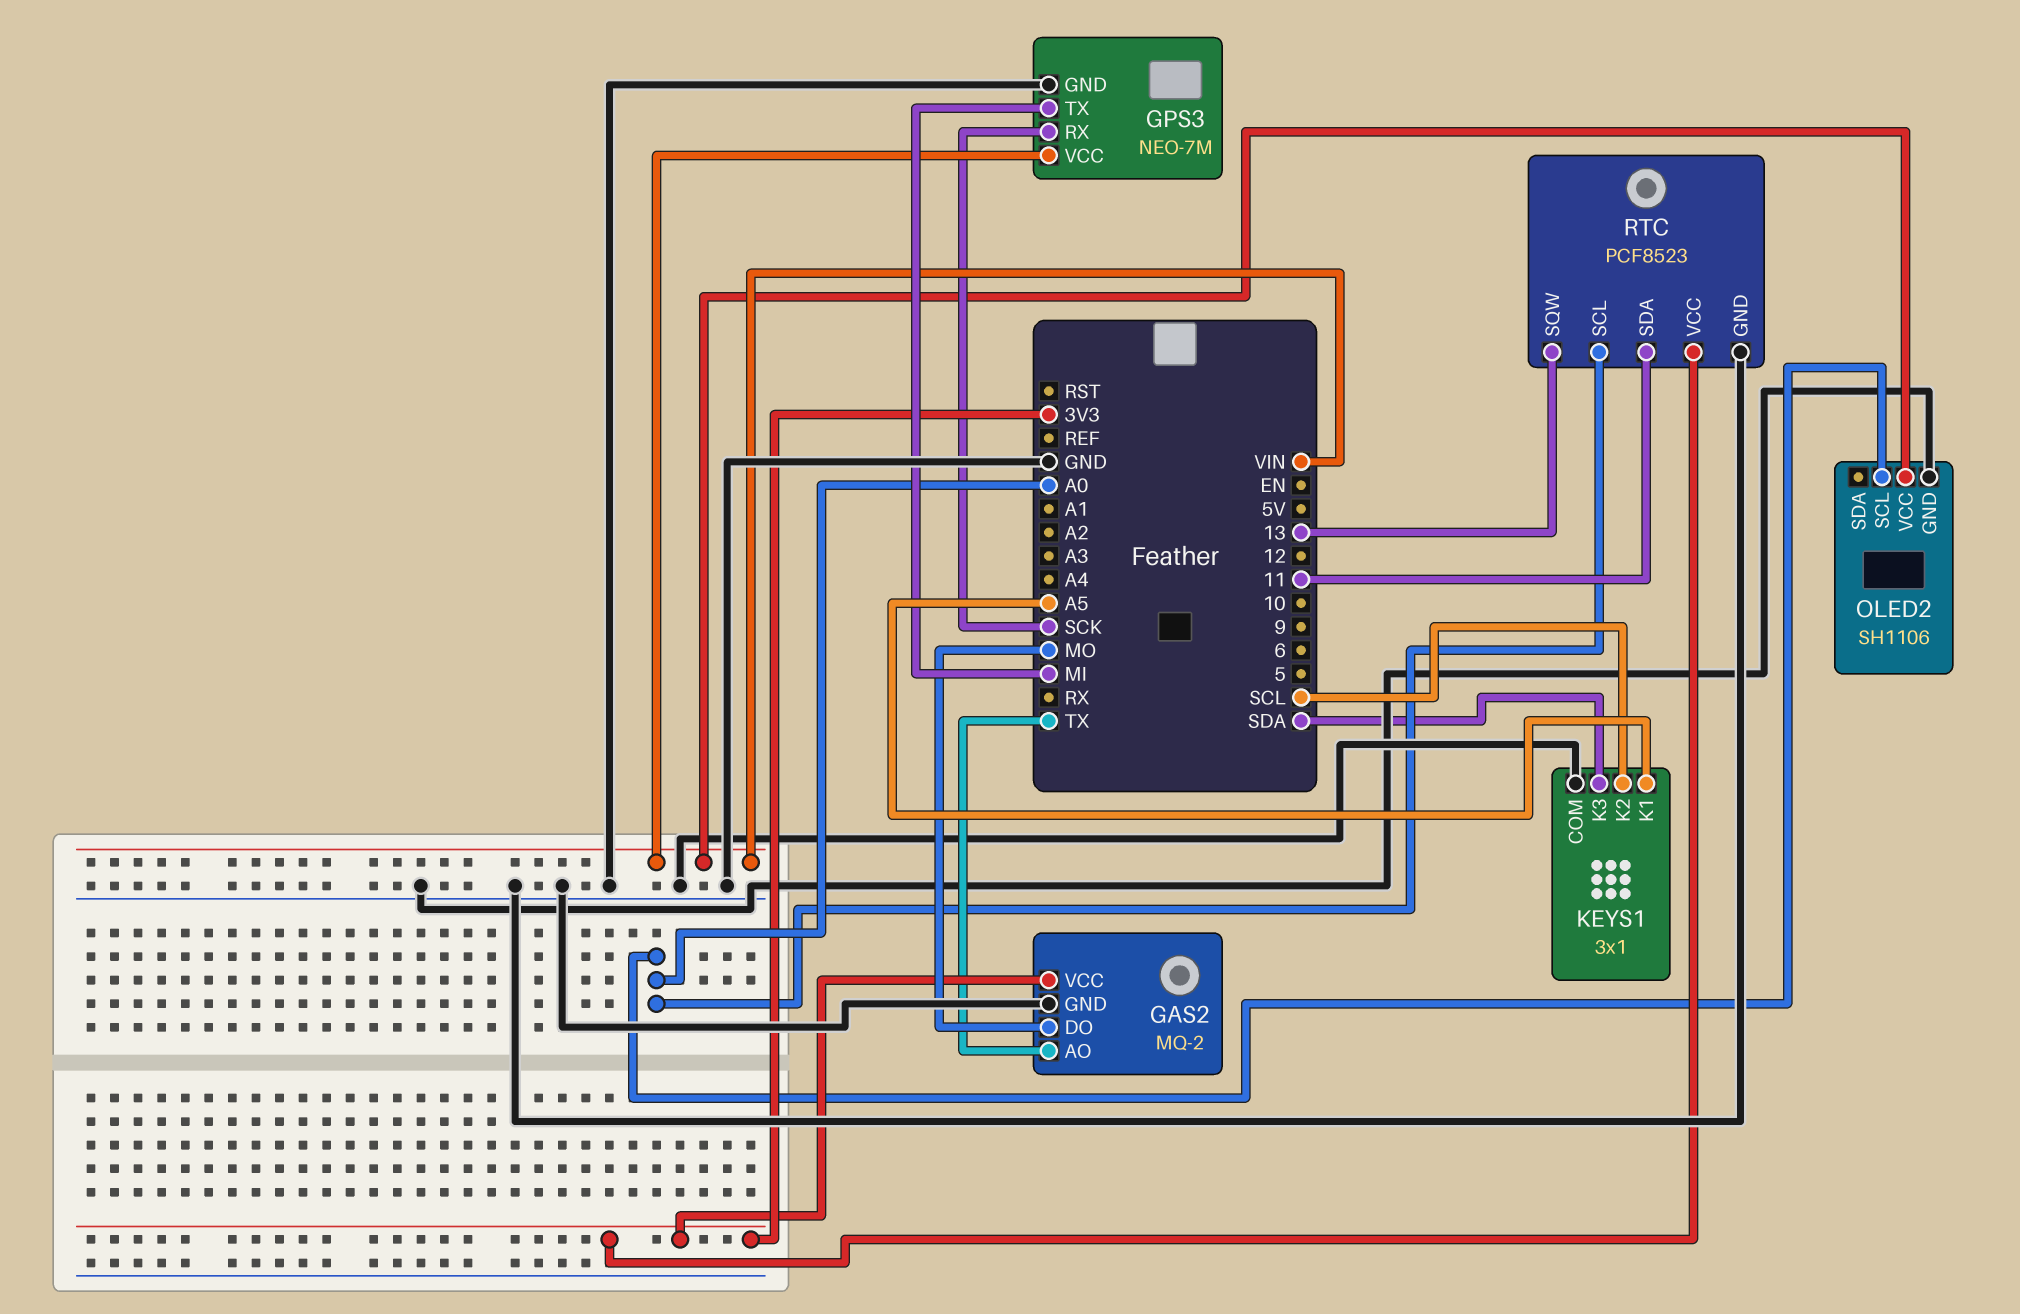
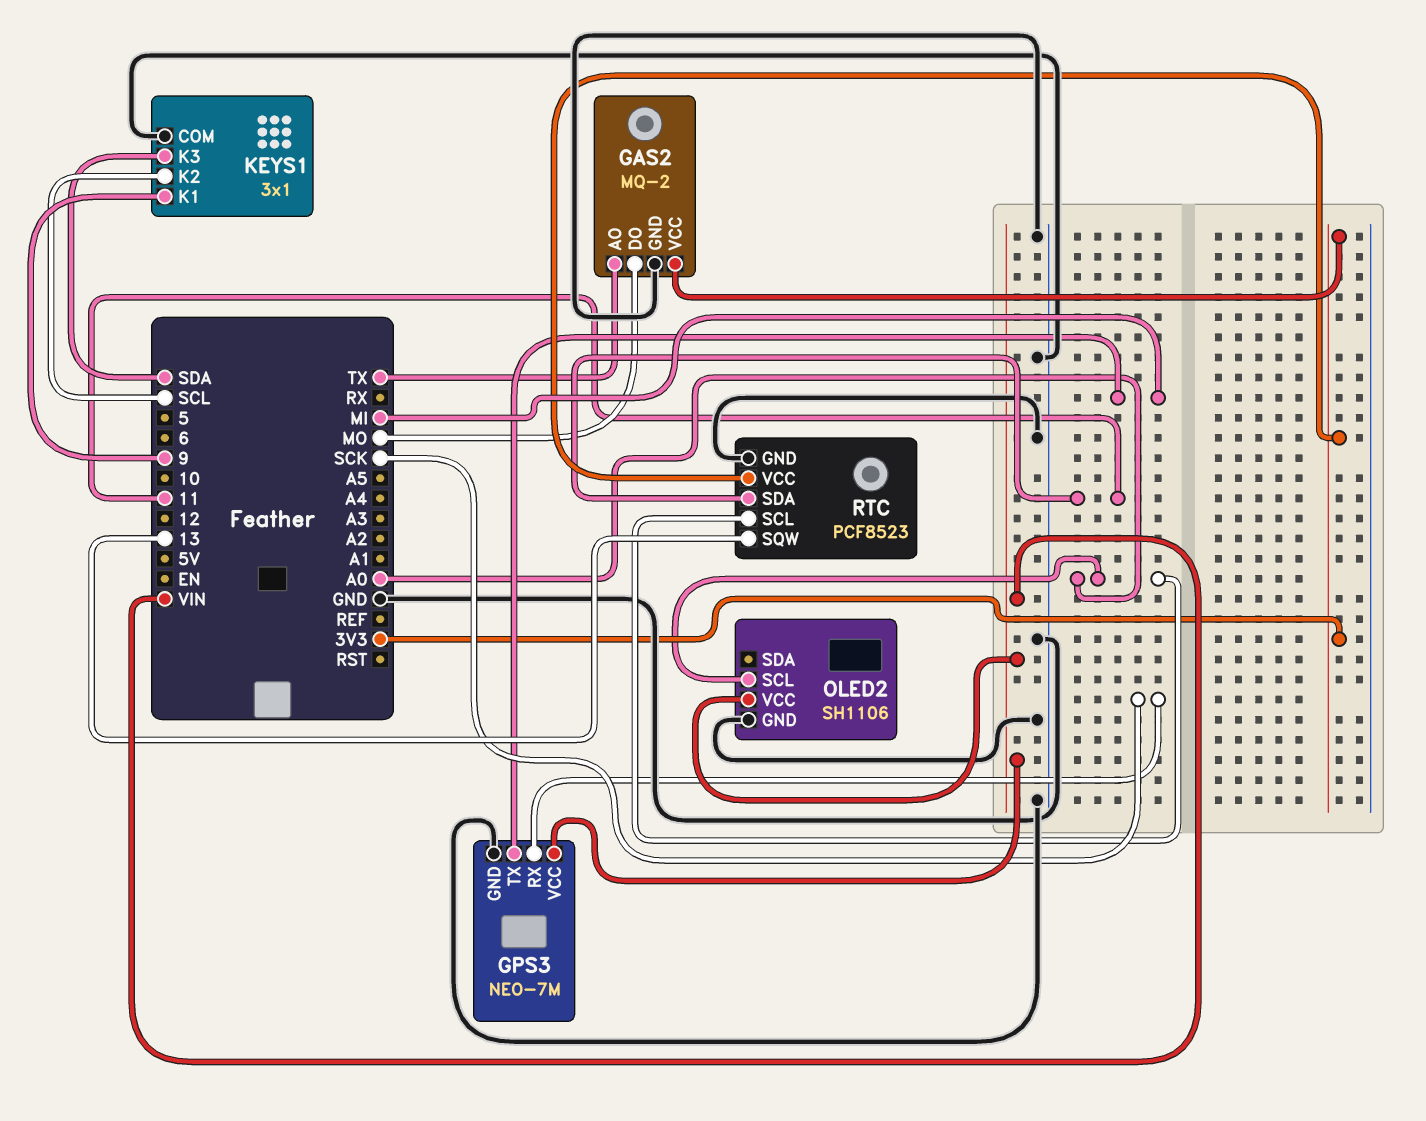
KEYS1 pin K1: A5 -> 9

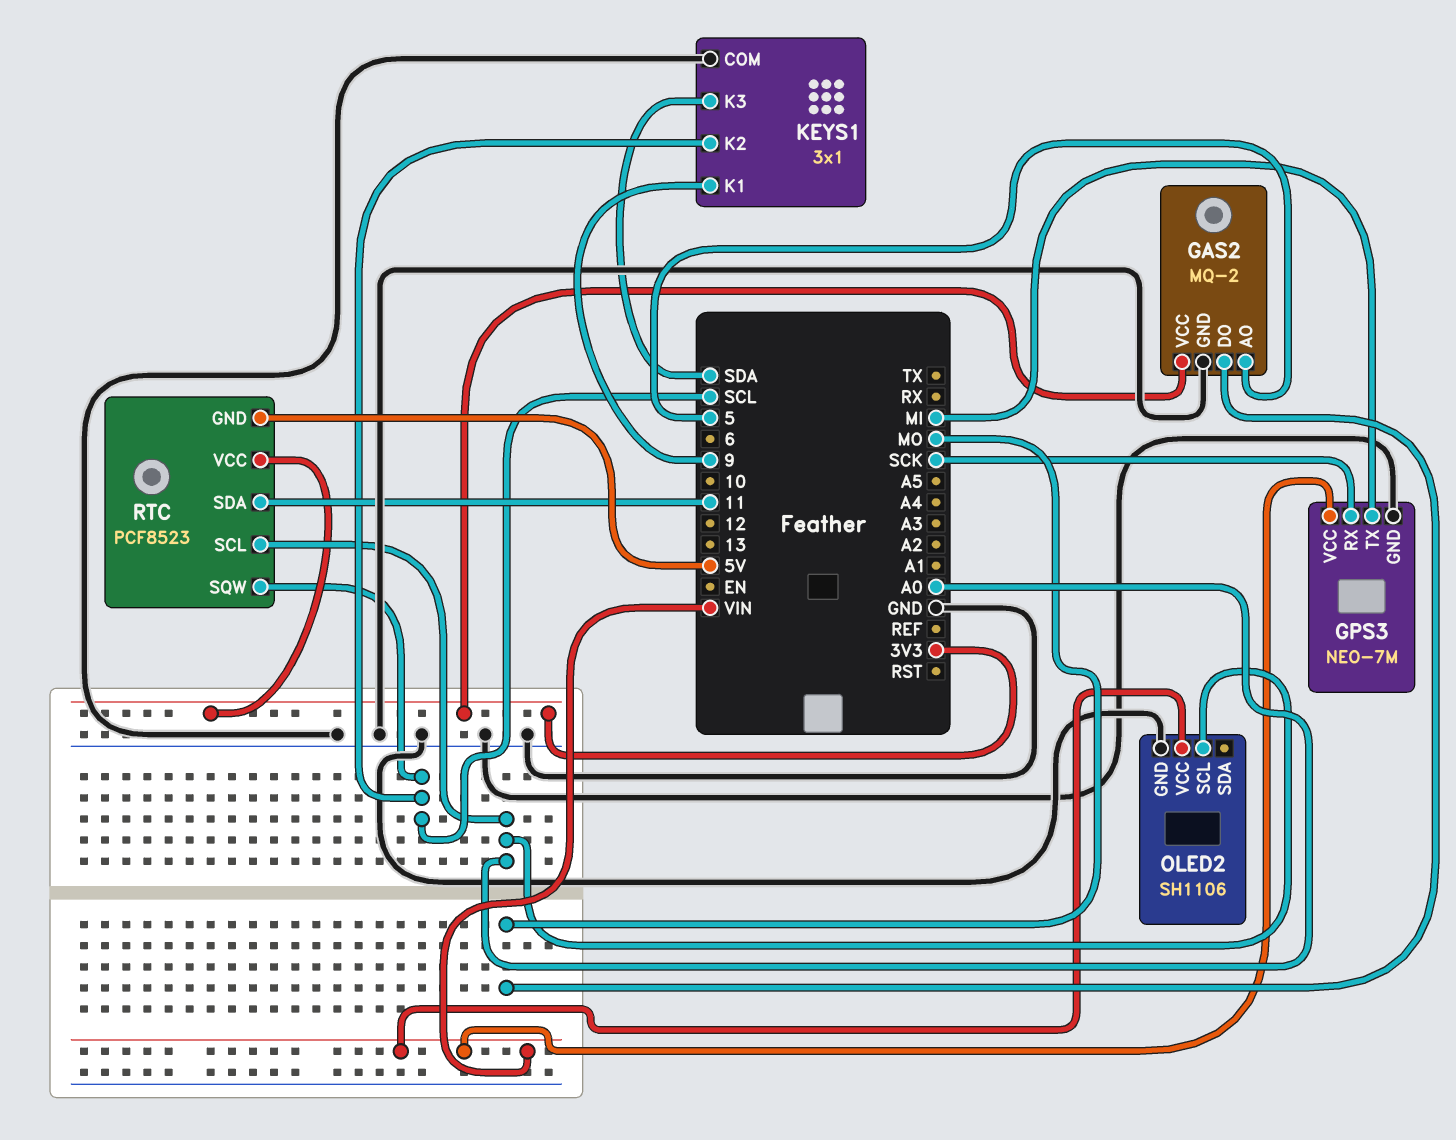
GAS2 pin AO: TX -> 5
RTC pin GND: GND -> 5V
RTC pin SQW: 13 -> SCL

